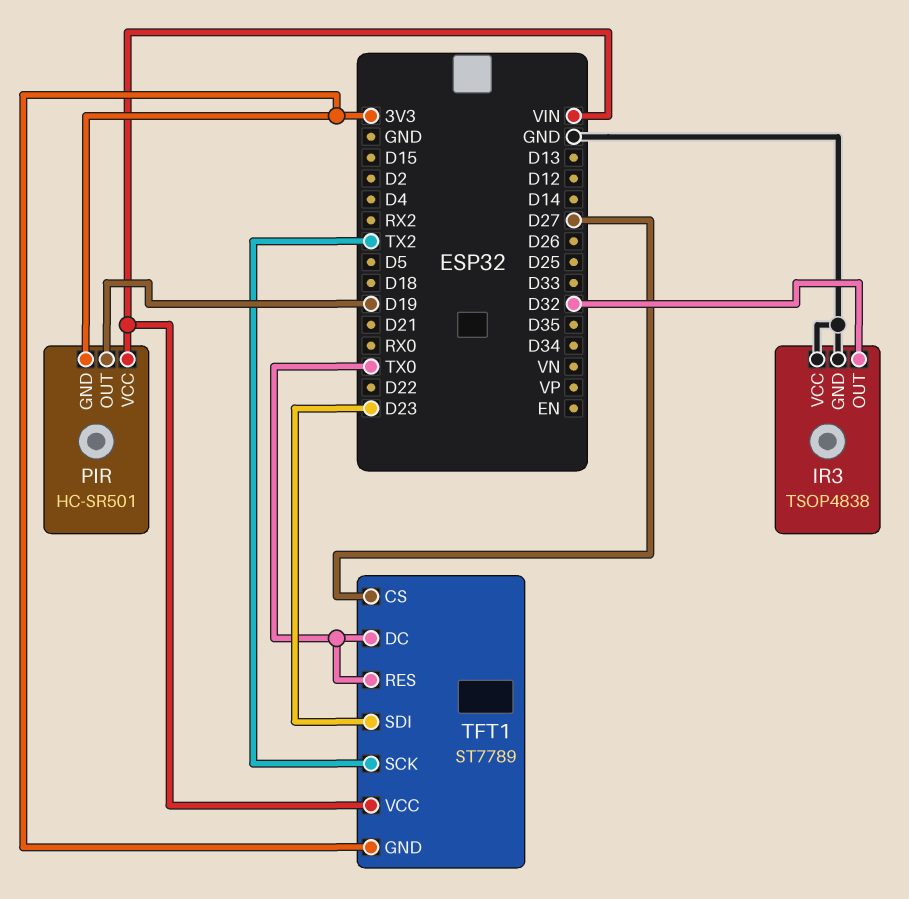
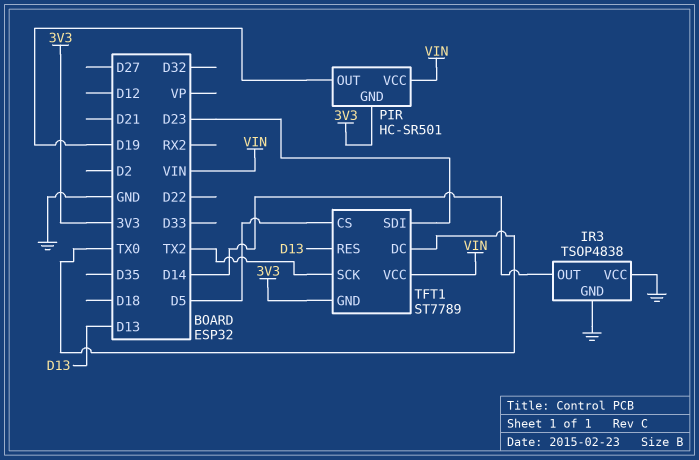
IR3 pin OUT: D32 -> D14
TFT1 pin CS: D27 -> D5
TFT1 pin RES: TX0 -> D13

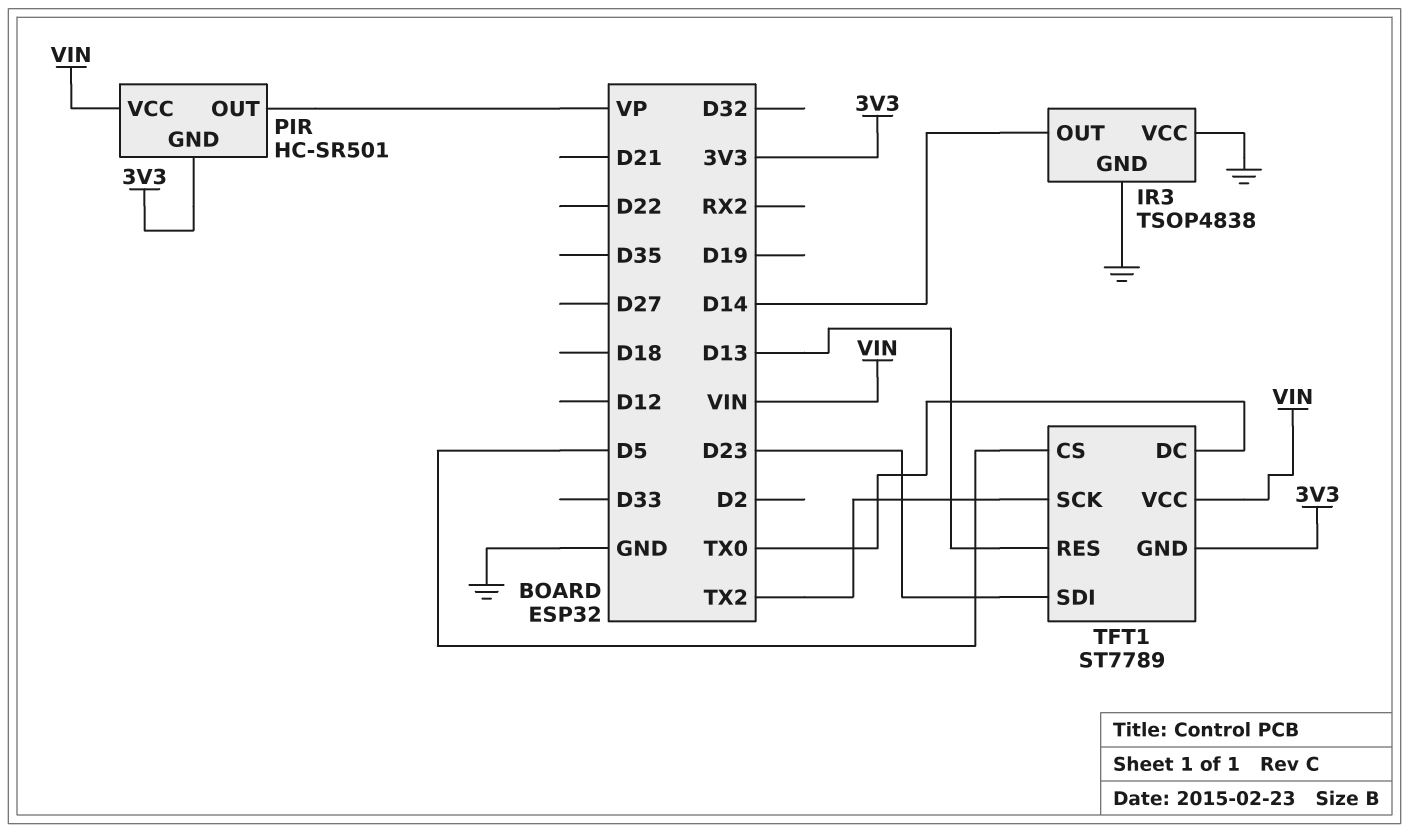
PIR pin OUT: D19 -> VP

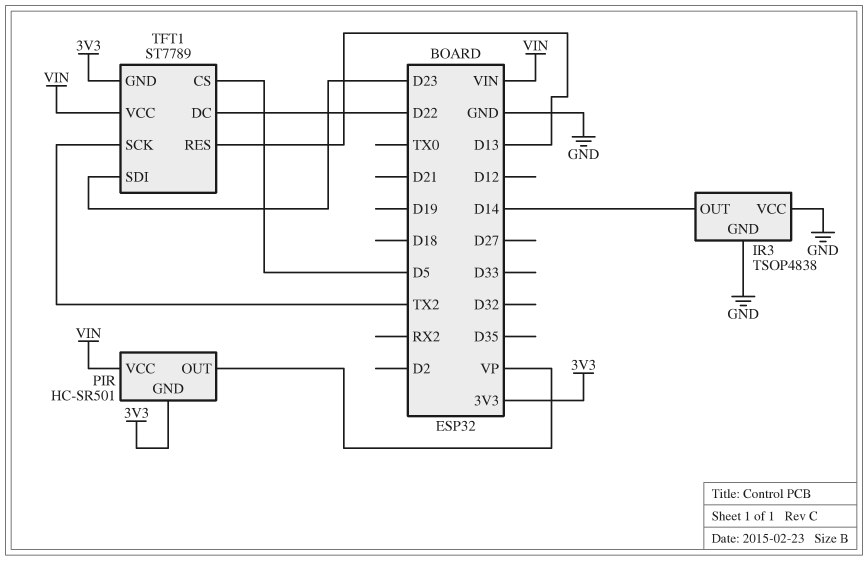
TFT1 pin DC: TX0 -> D22

